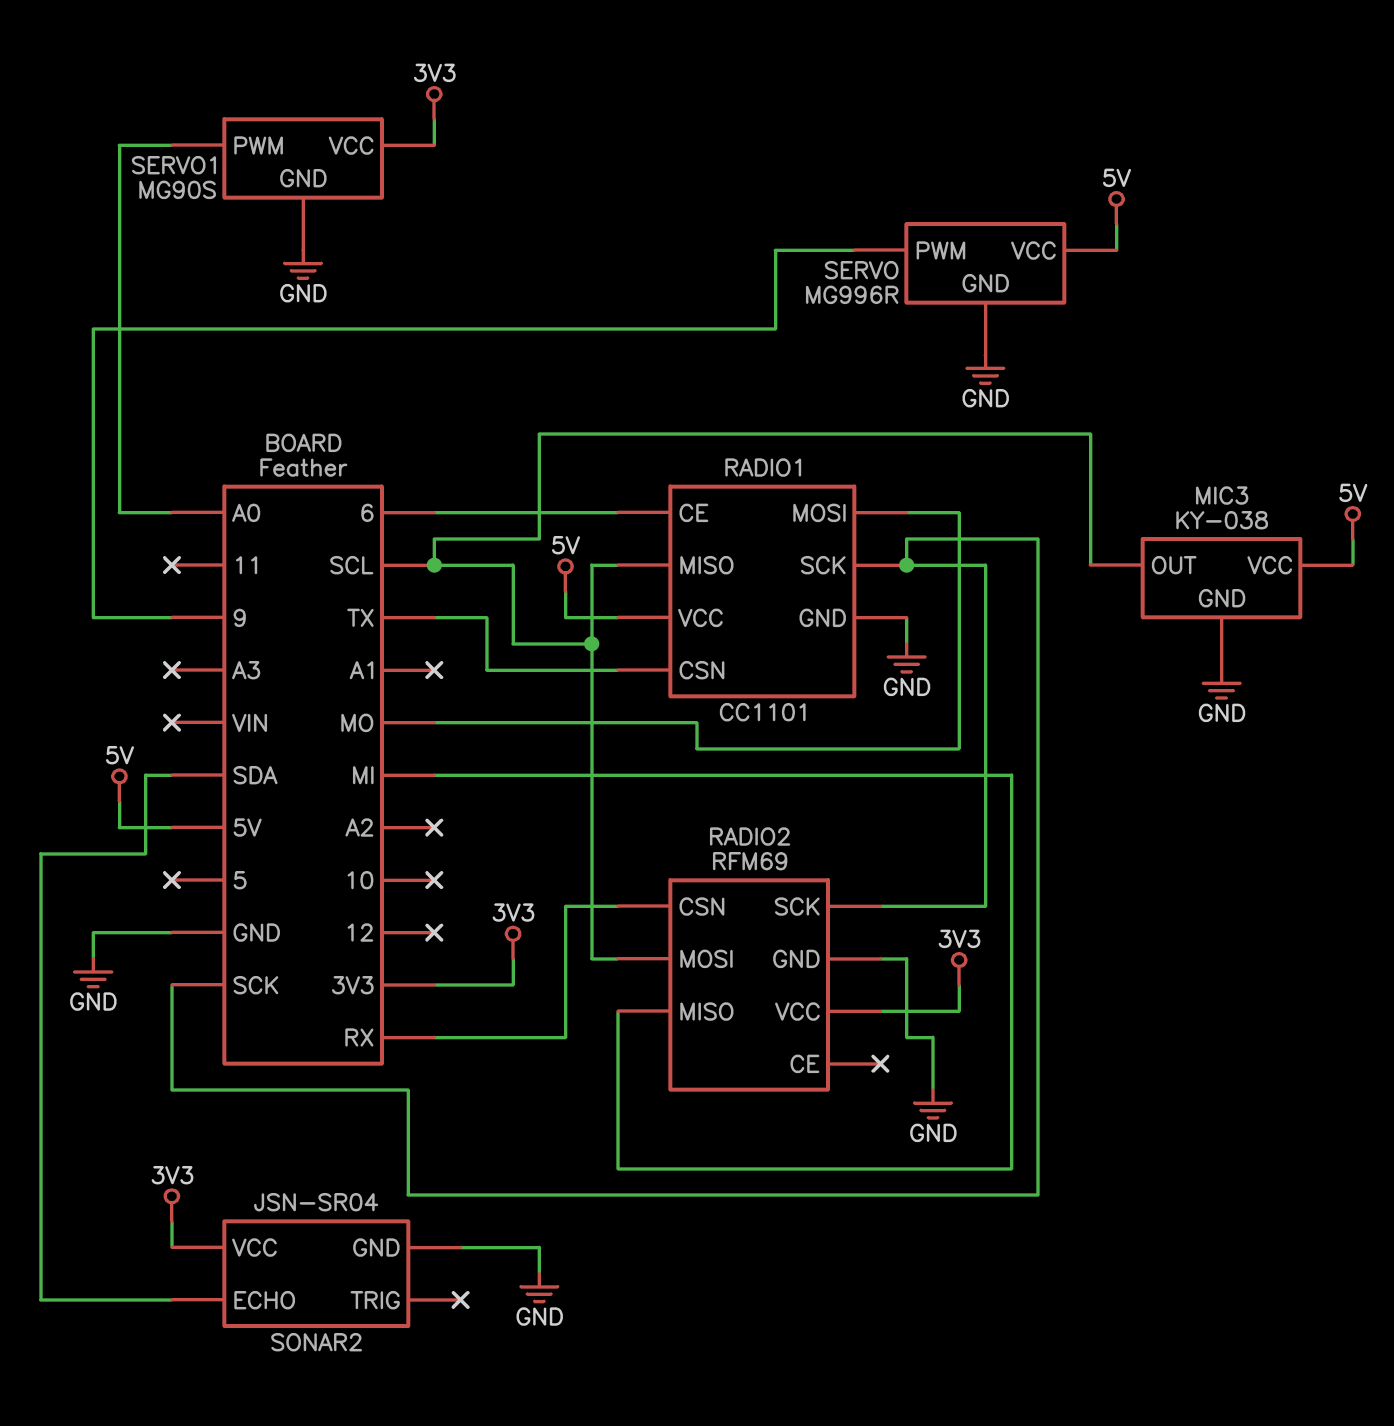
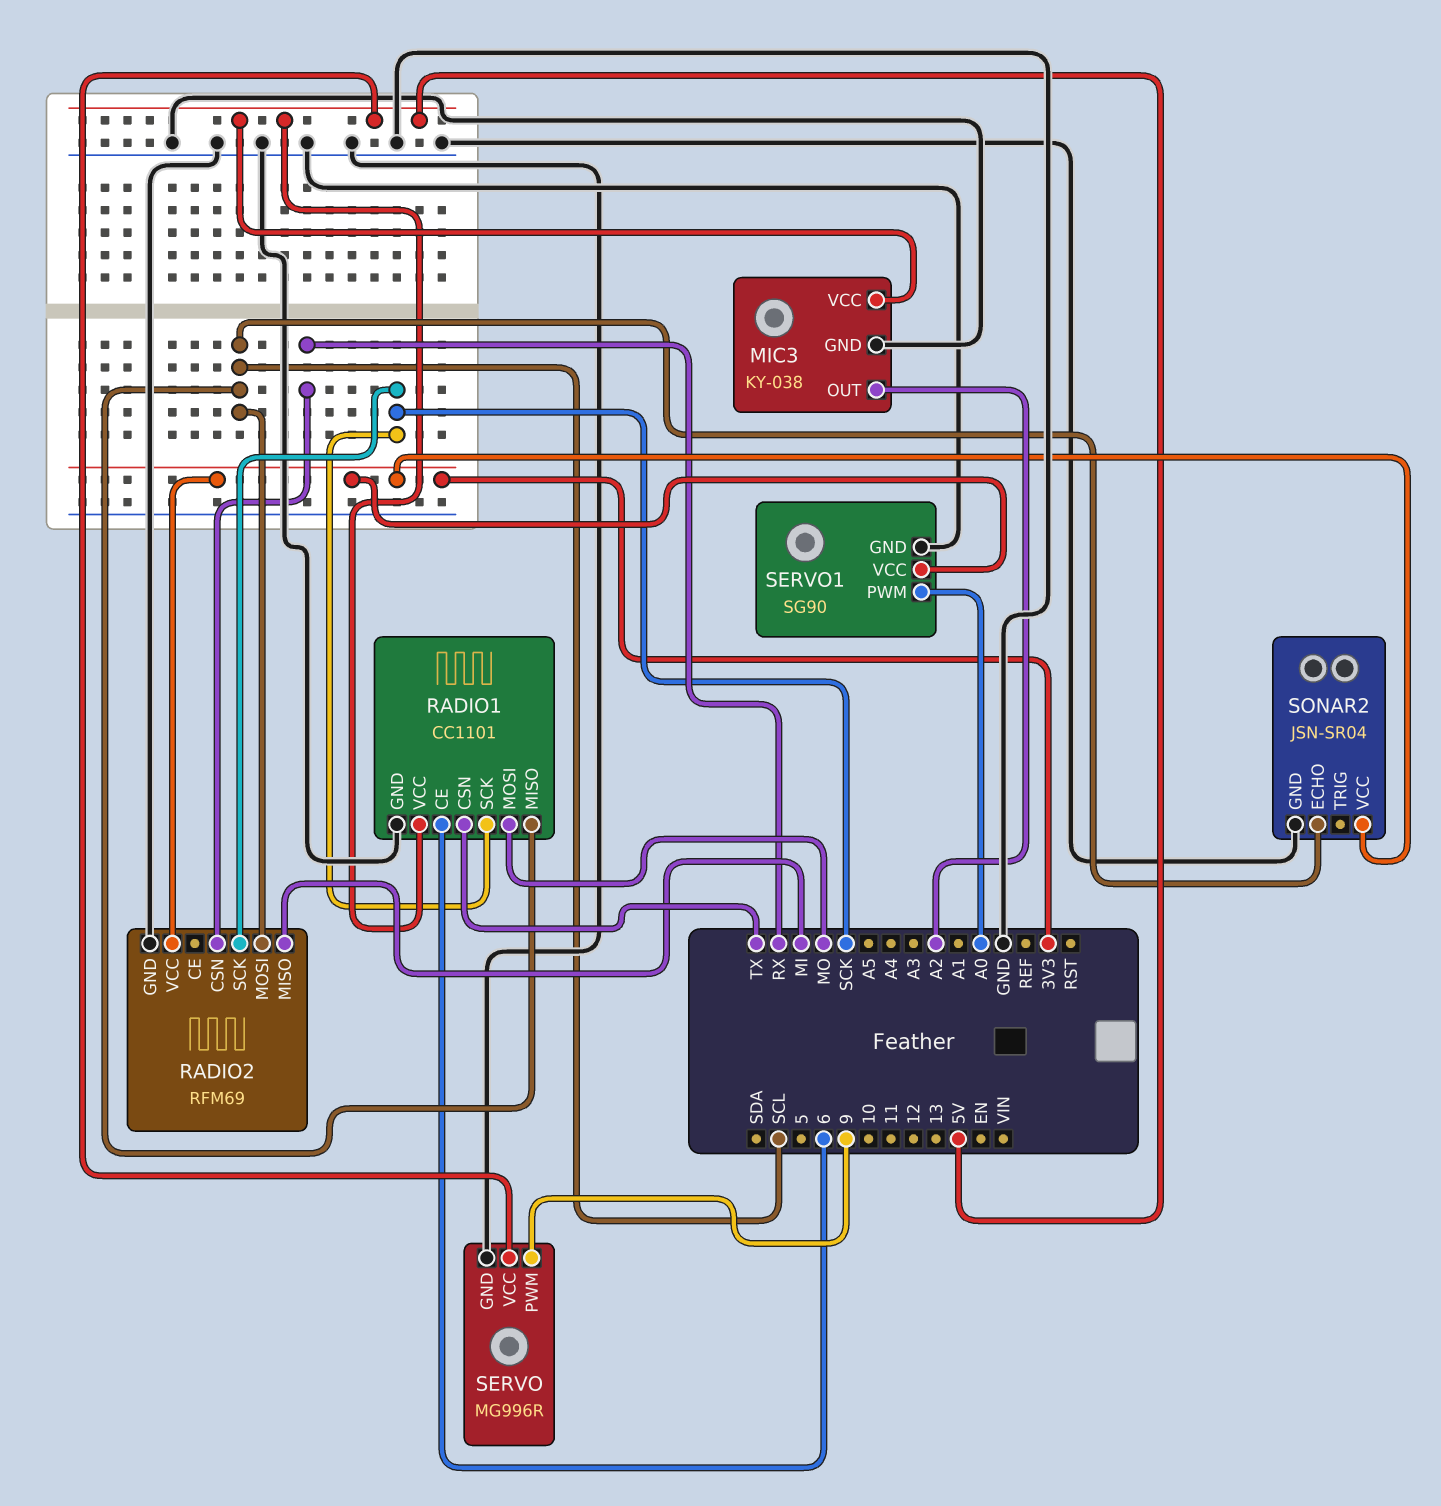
MIC3 pin OUT: SCL -> A2
SERVO1: MG90S -> SG90
SONAR2 pin ECHO: SDA -> SCL

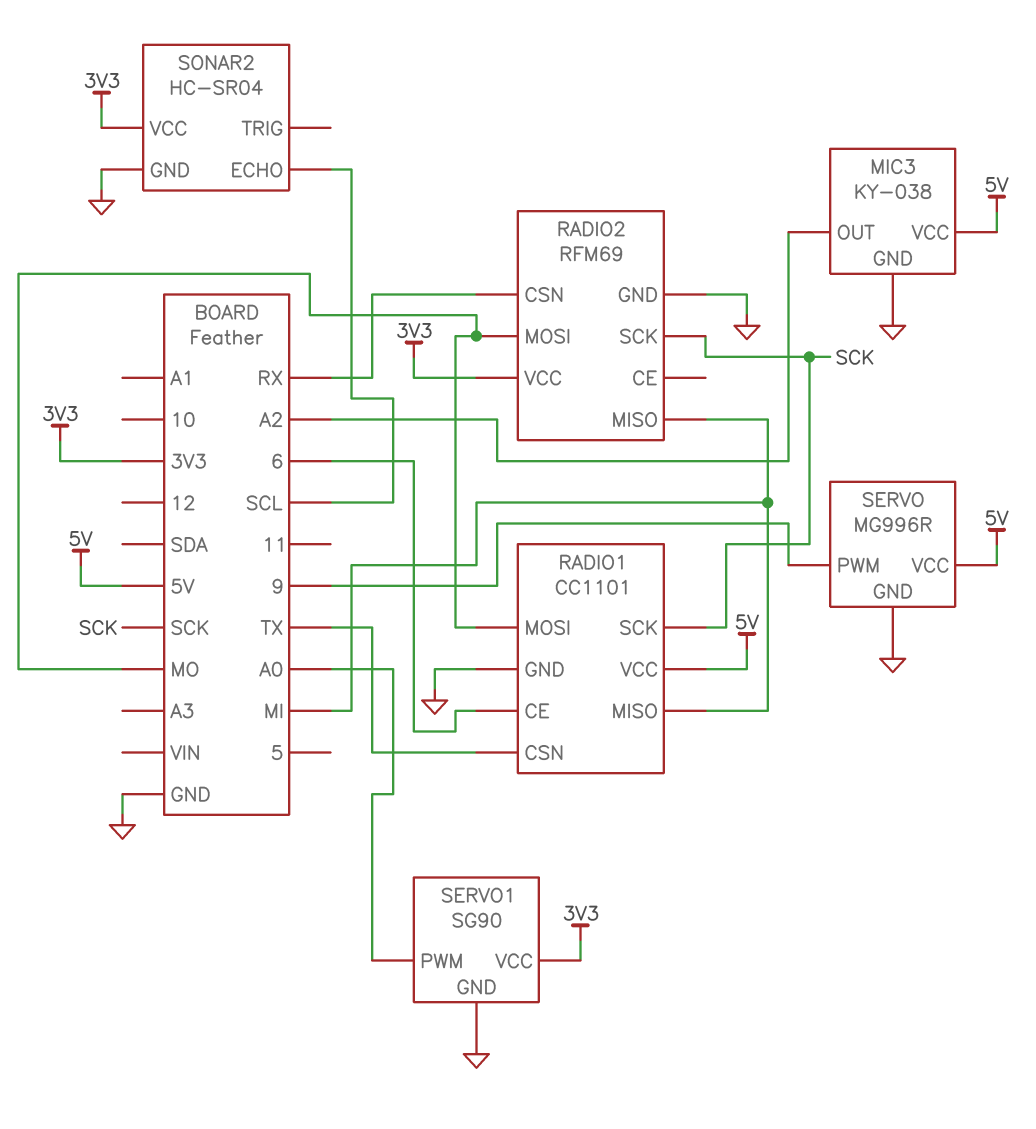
RADIO1 pin MISO: SCL -> MI
RADIO2 pin MOSI: SCL -> MO
SONAR2: JSN-SR04 -> HC-SR04

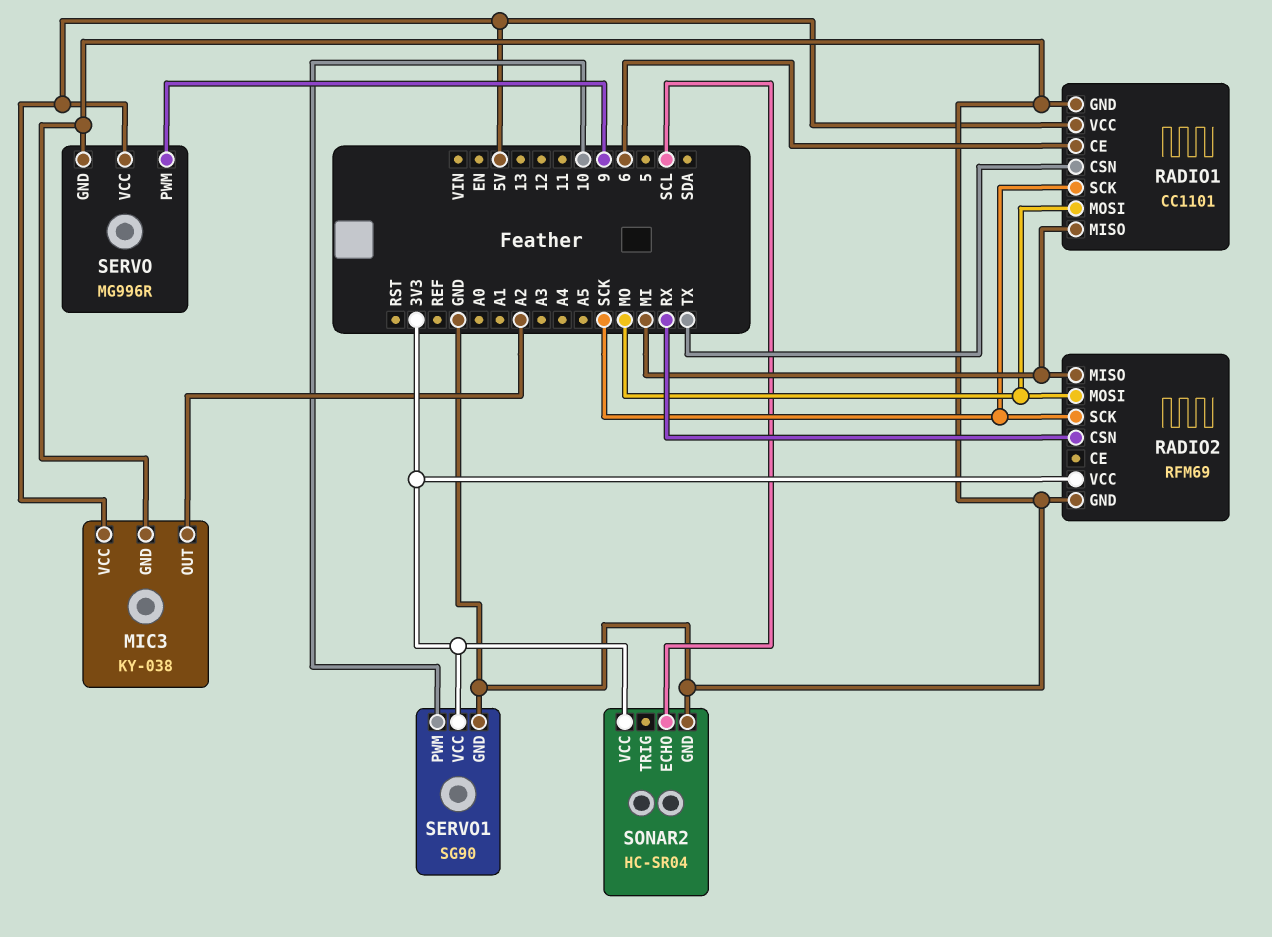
SERVO1 pin PWM: A0 -> 10

